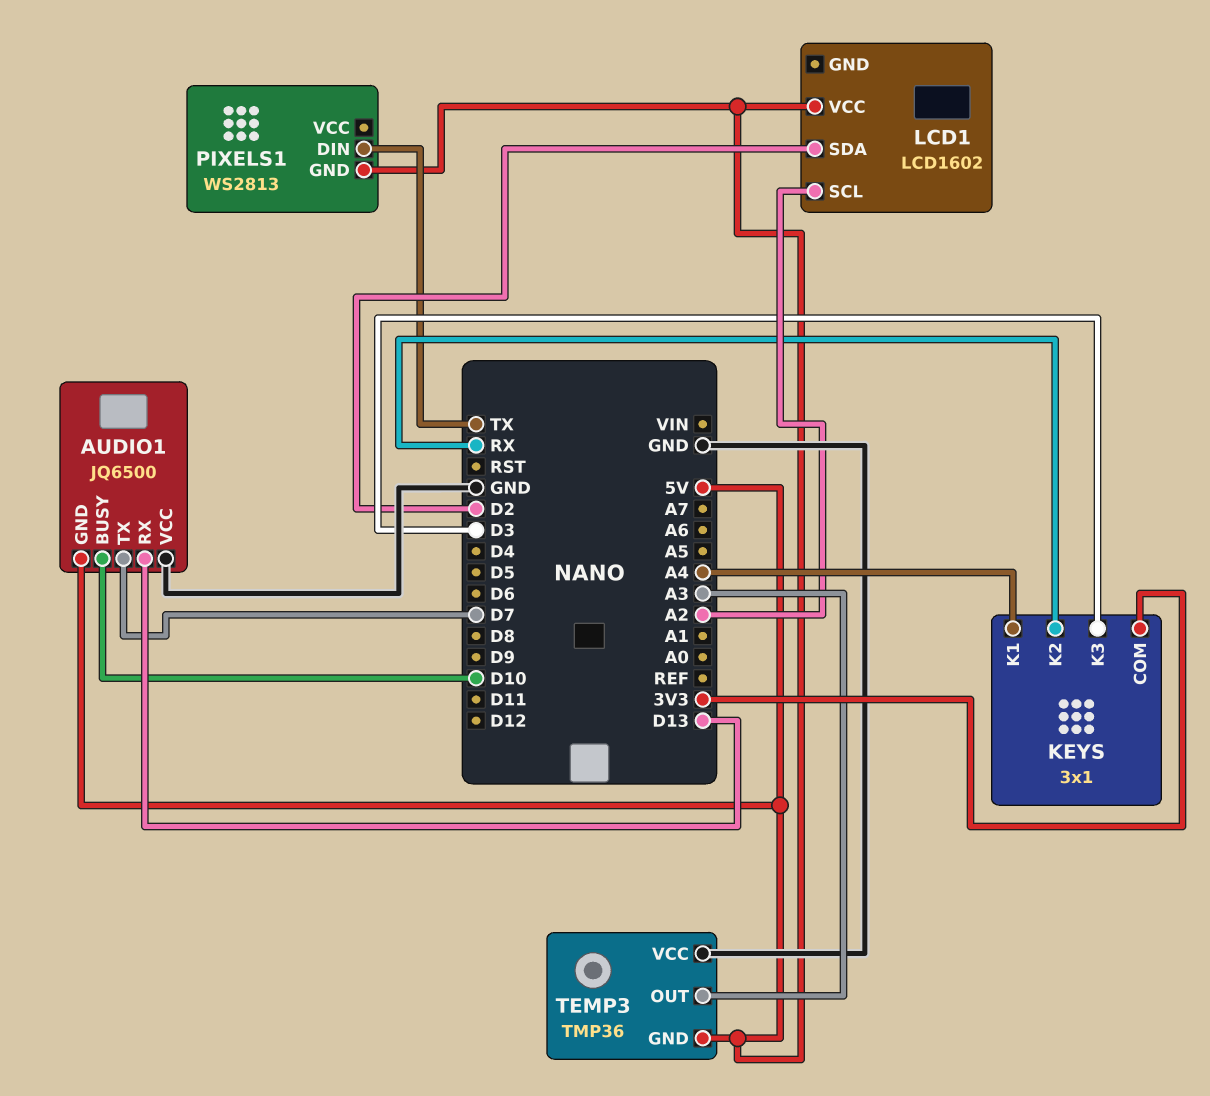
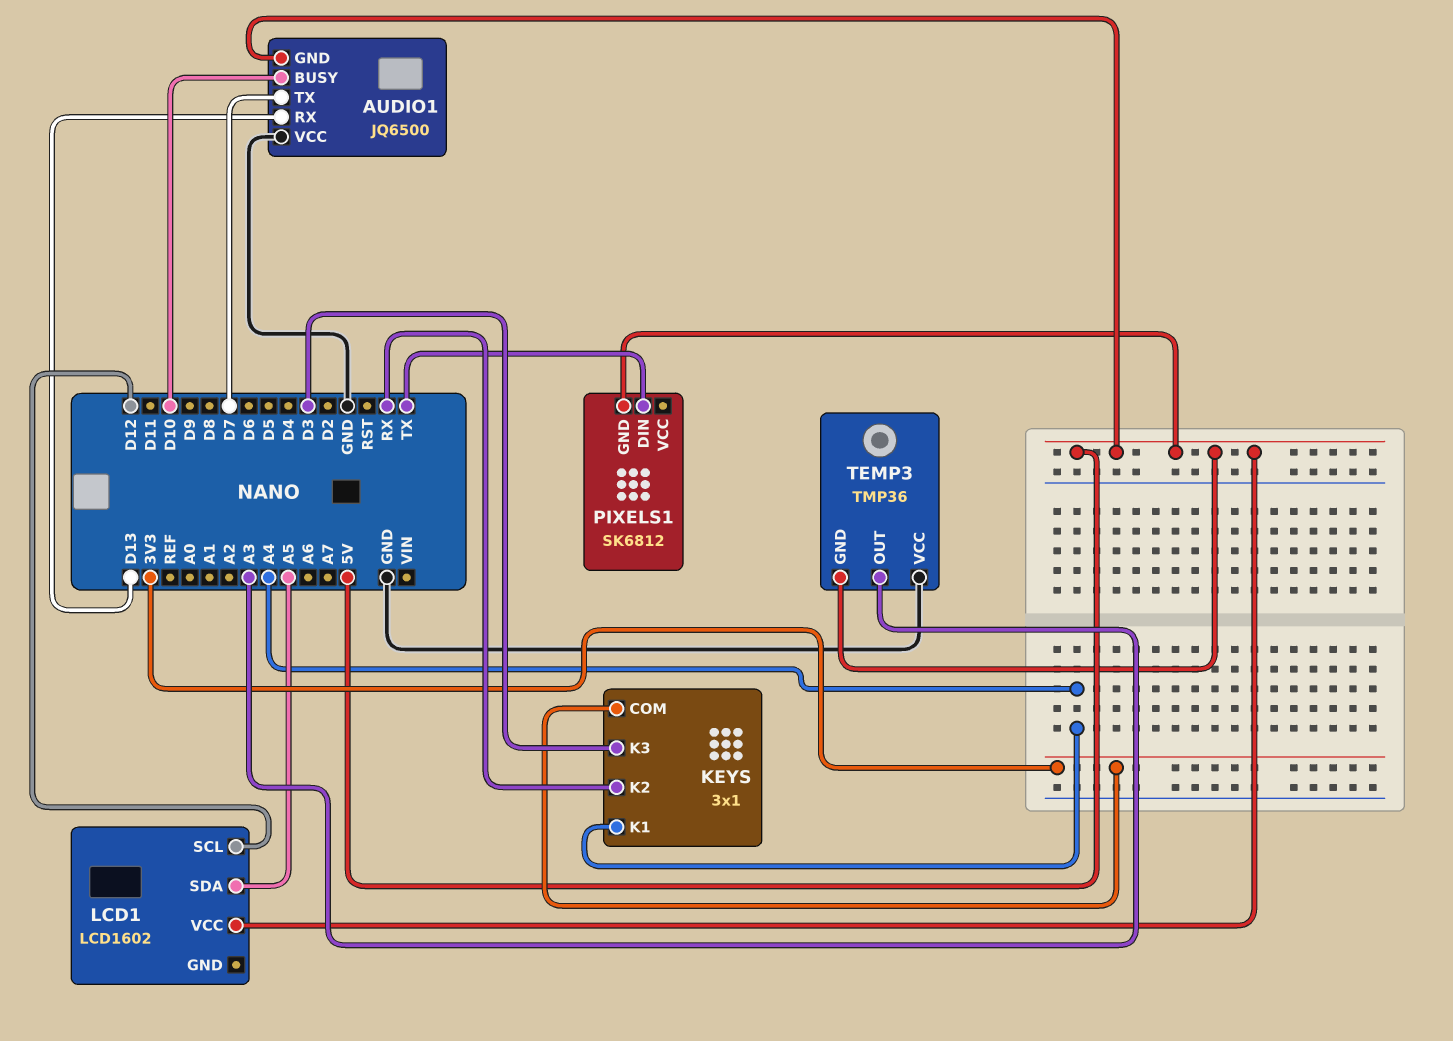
LCD1 pin SCL: A2 -> D12
LCD1 pin SDA: D2 -> A5
PIXELS1: WS2813 -> SK6812

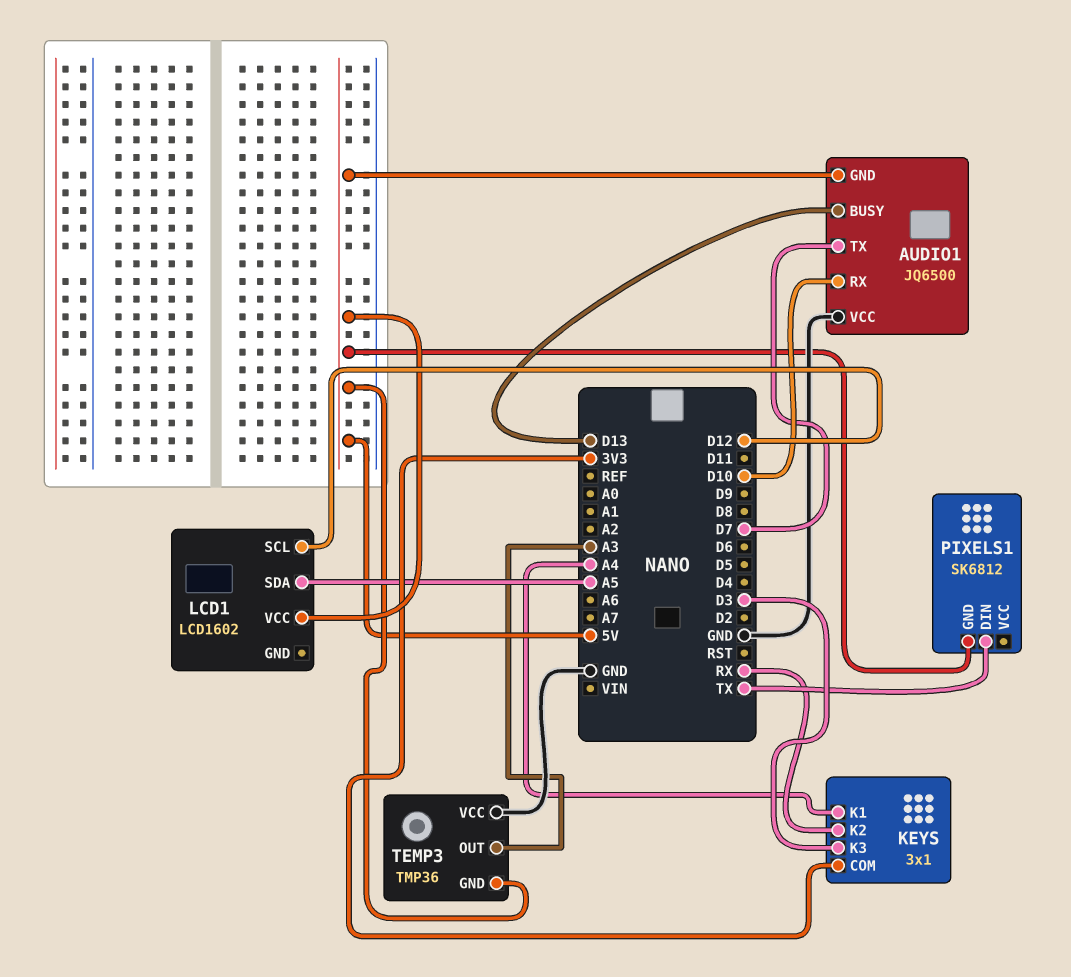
AUDIO1 pin BUSY: D10 -> D13
AUDIO1 pin RX: D13 -> D10

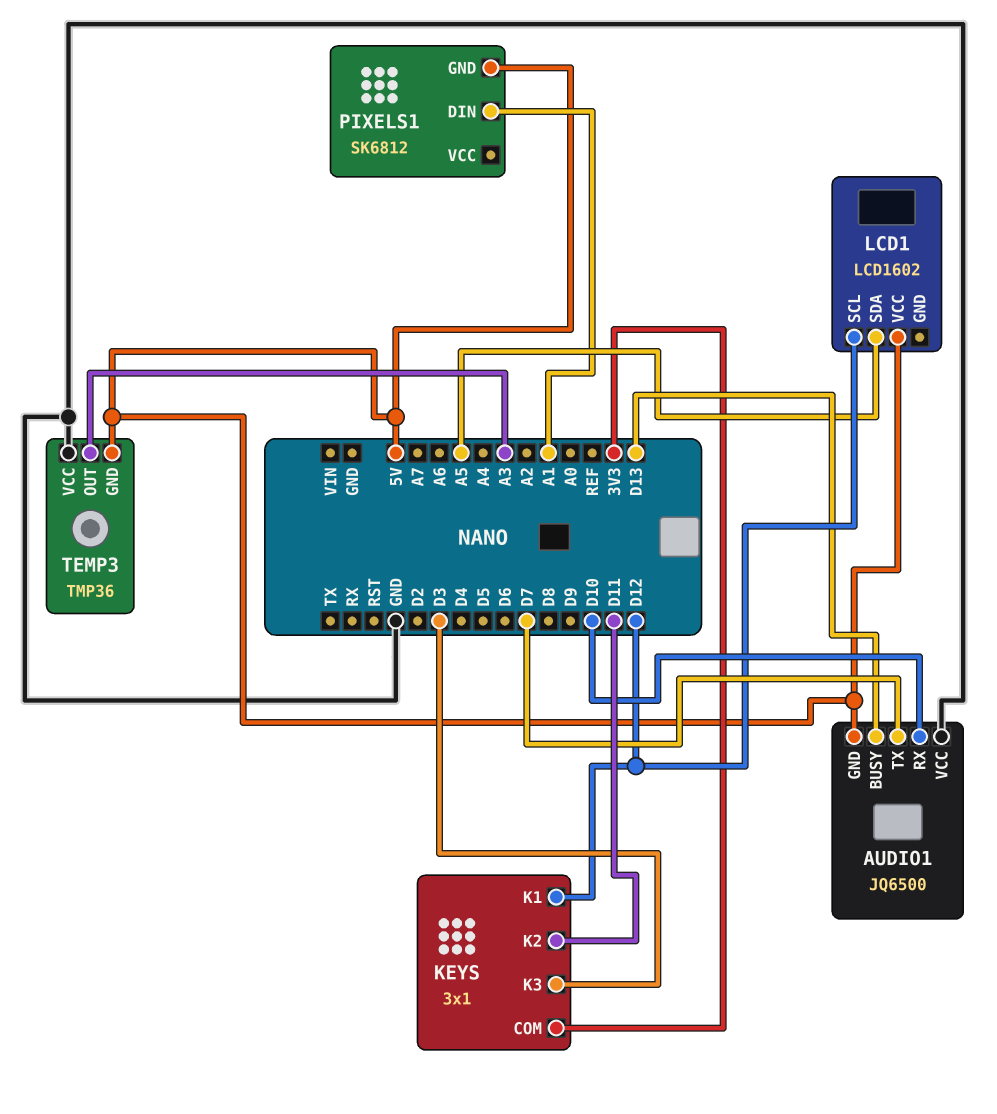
KEYS pin K1: A4 -> D12
KEYS pin K2: RX -> D11
PIXELS1 pin DIN: TX -> A1

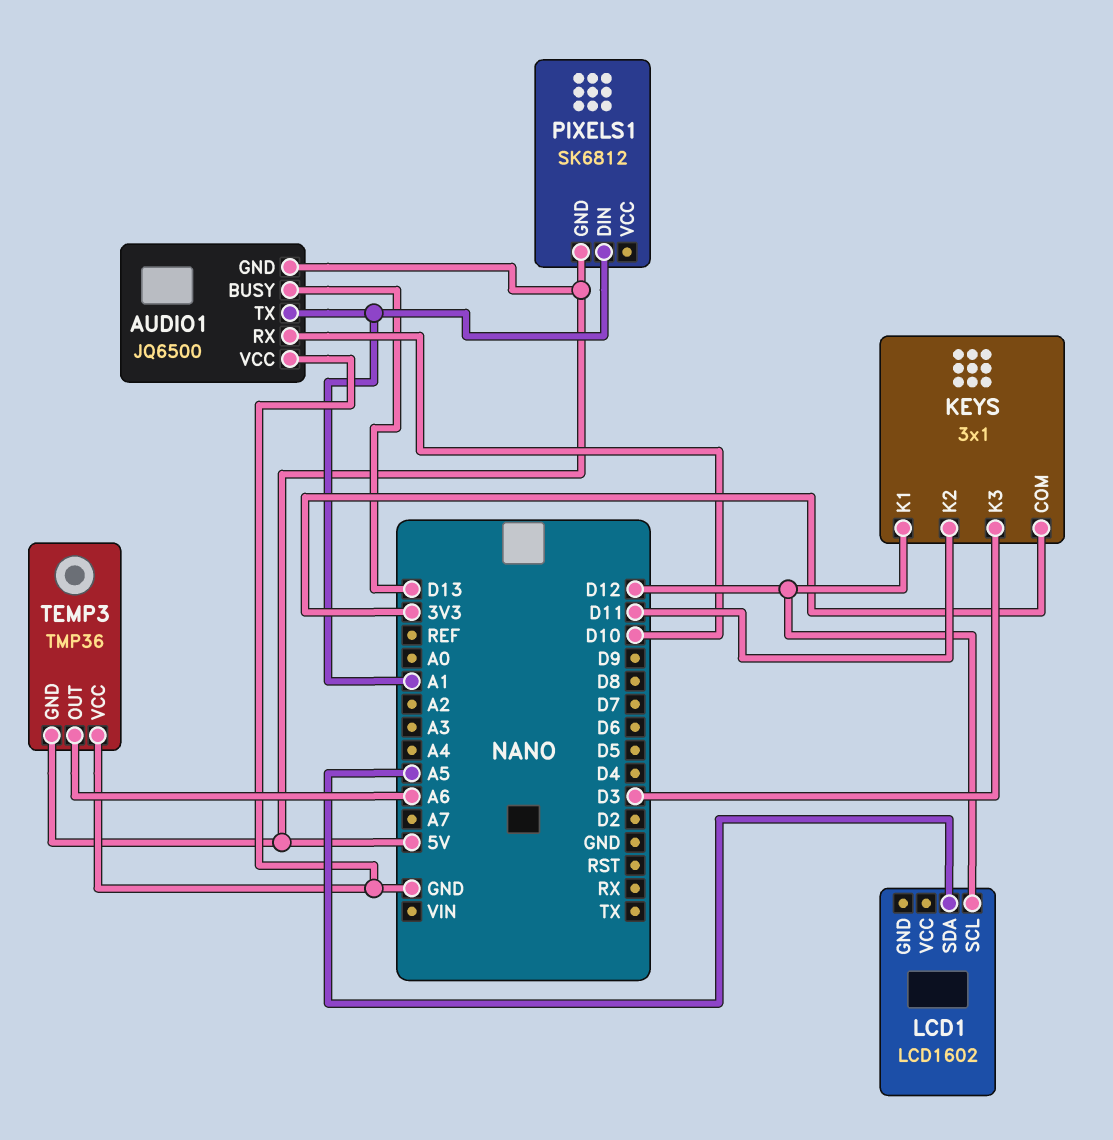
AUDIO1 pin TX: D7 -> A1
LCD1 pin VCC: 5V -> none
TEMP3 pin OUT: A3 -> A6

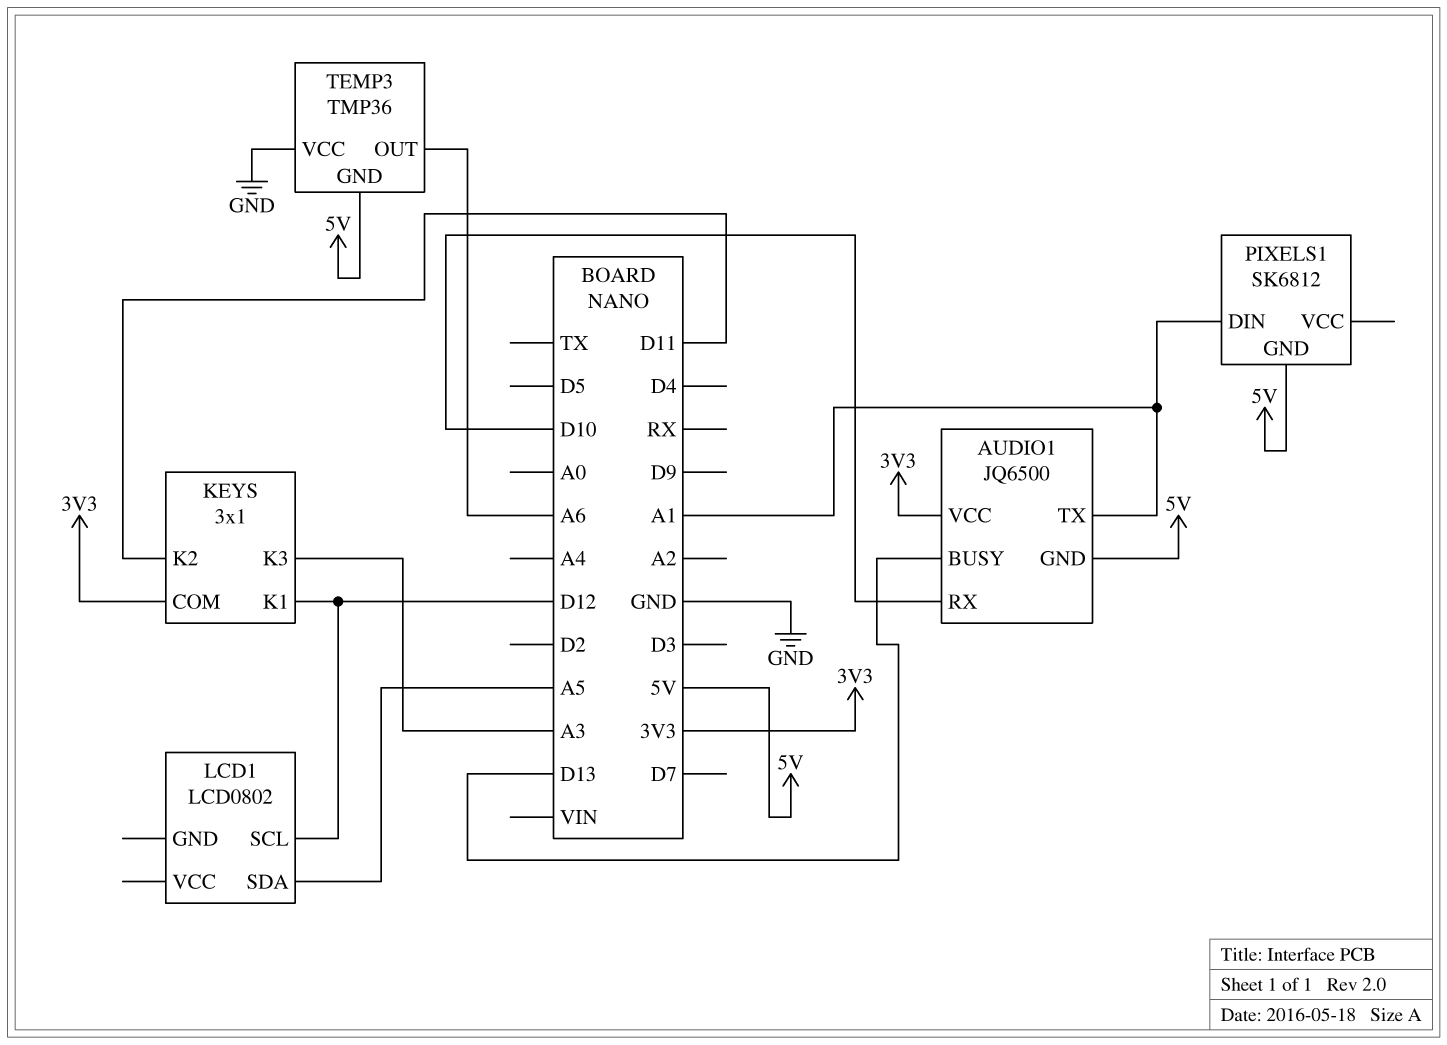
AUDIO1 pin VCC: GND -> 3V3
KEYS pin K3: D3 -> A3
LCD1: LCD1602 -> LCD0802

